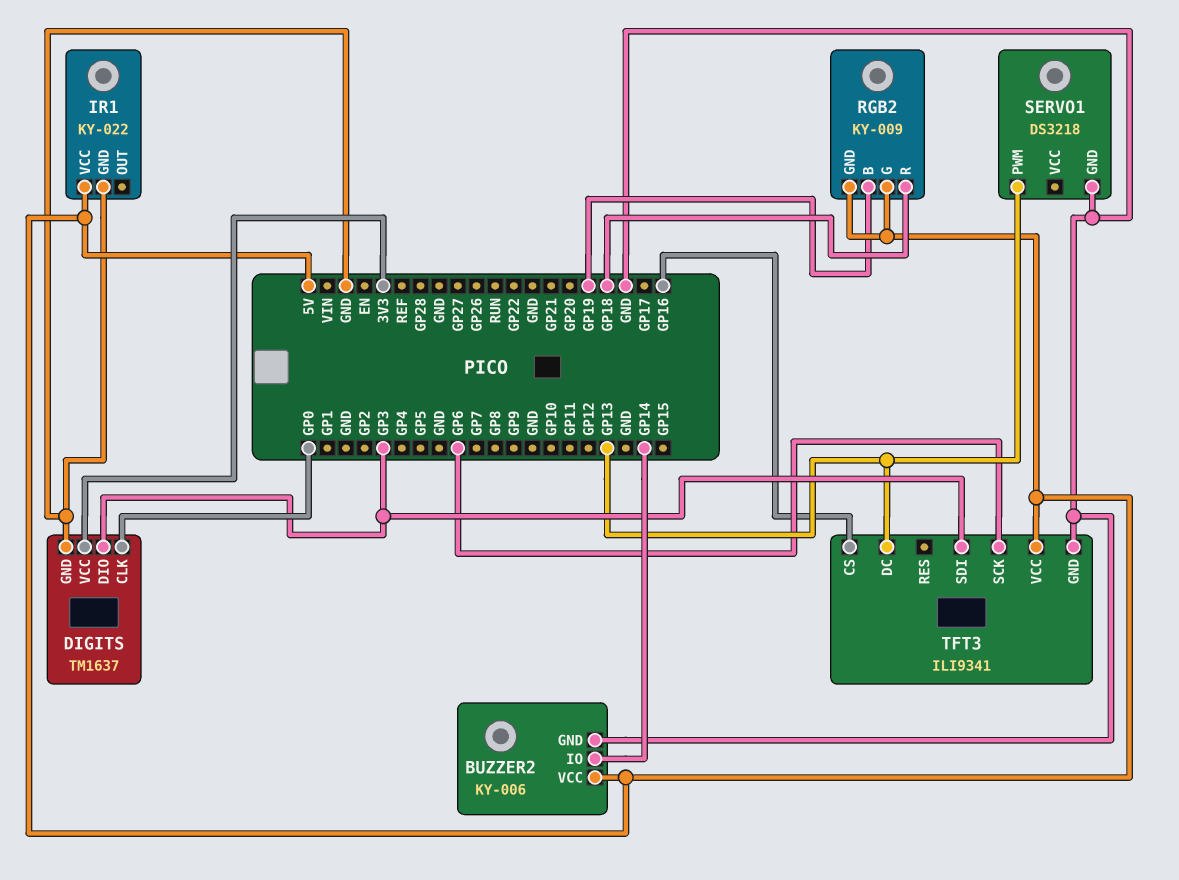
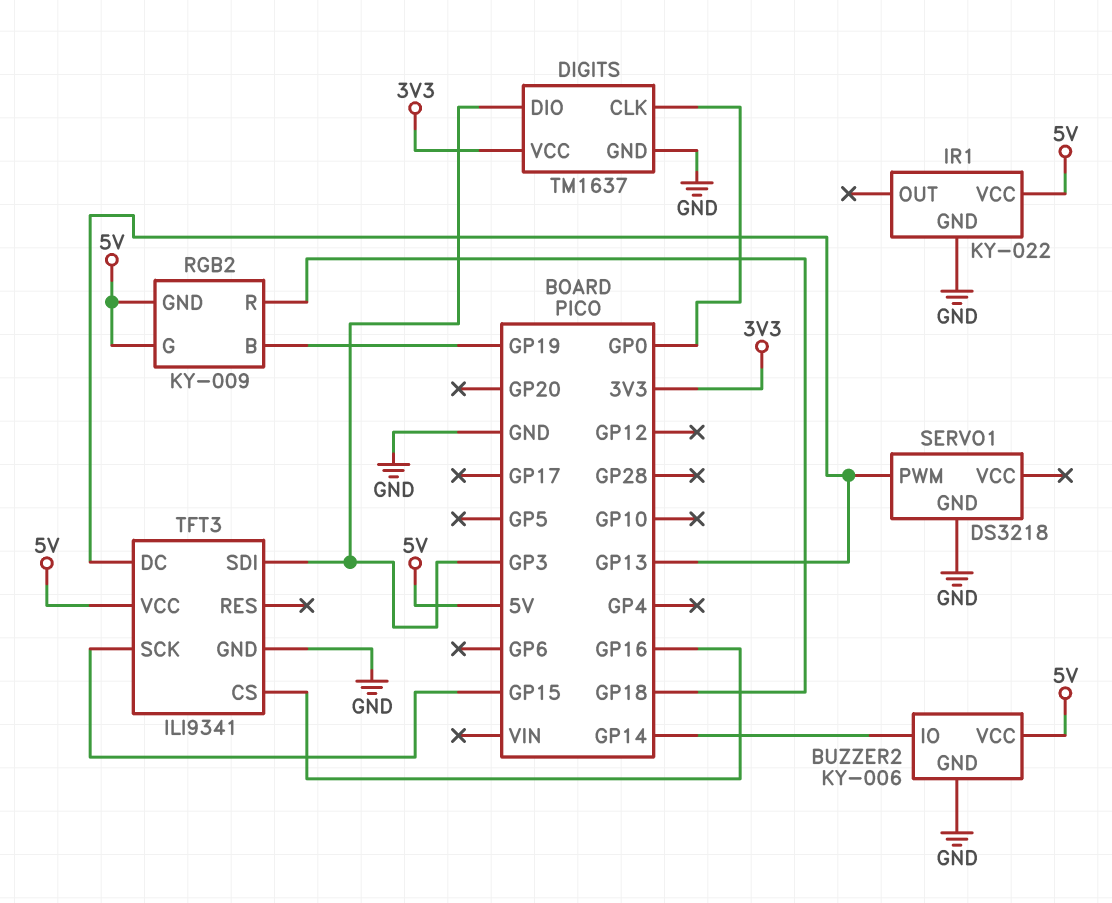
TFT3 pin SCK: GP6 -> GP15

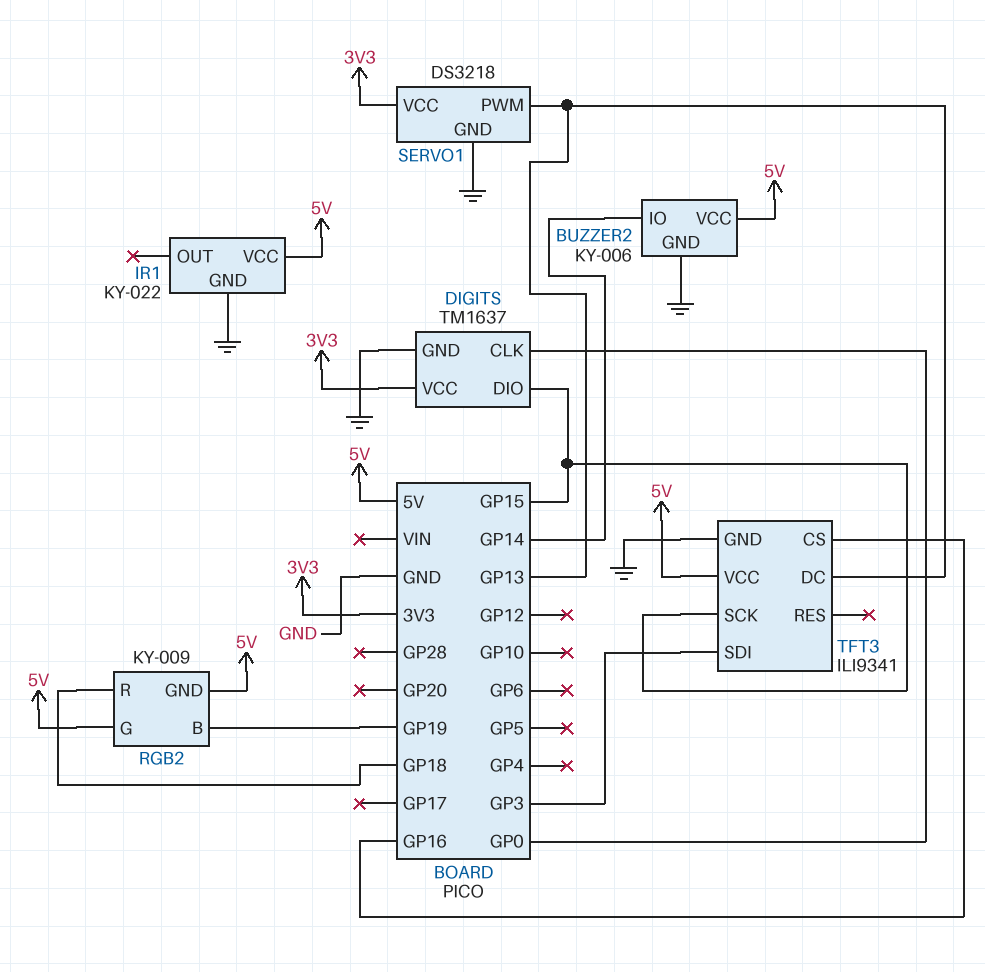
DIGITS pin DIO: GP3 -> GP15
SERVO1 pin VCC: none -> 3V3

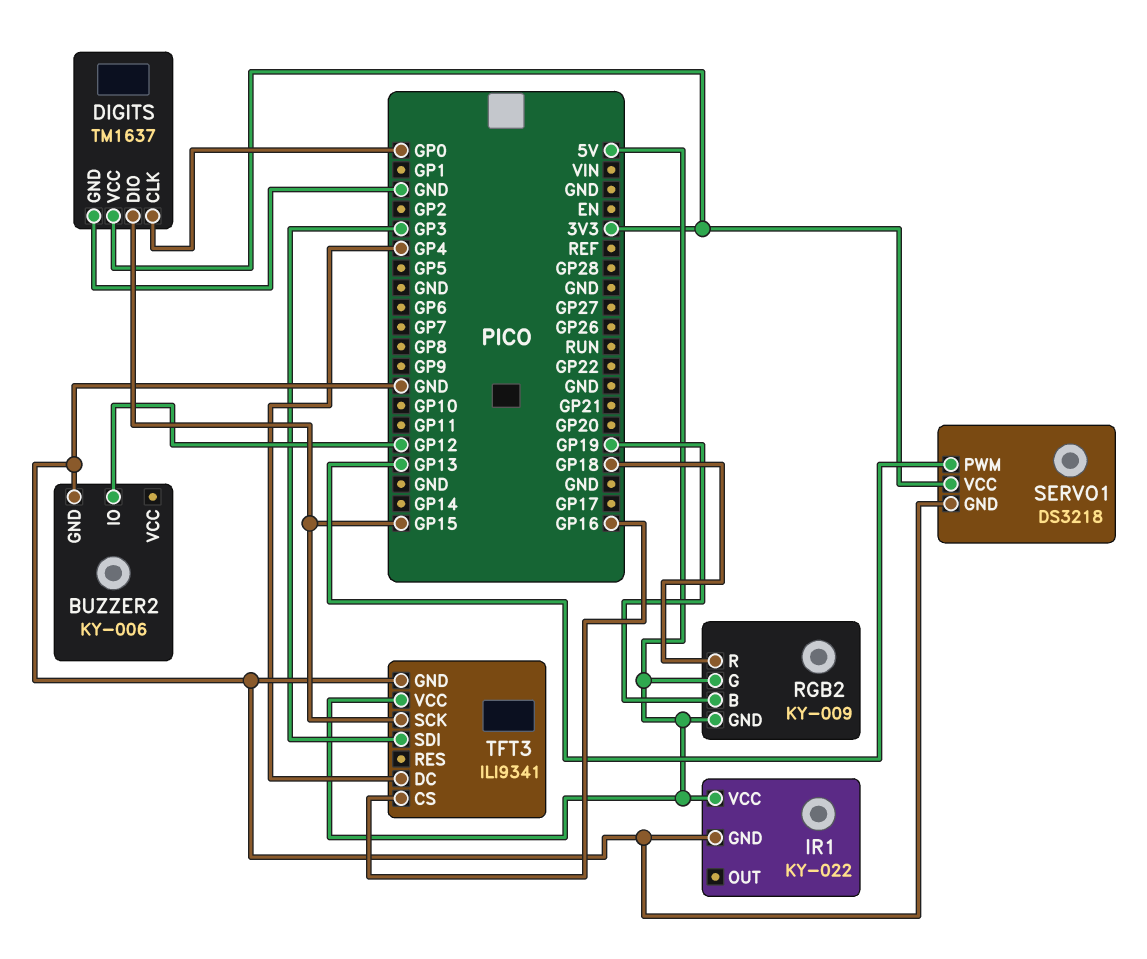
BUZZER2 pin IO: GP14 -> GP12
BUZZER2 pin VCC: 5V -> none
TFT3 pin DC: GP13 -> GP4

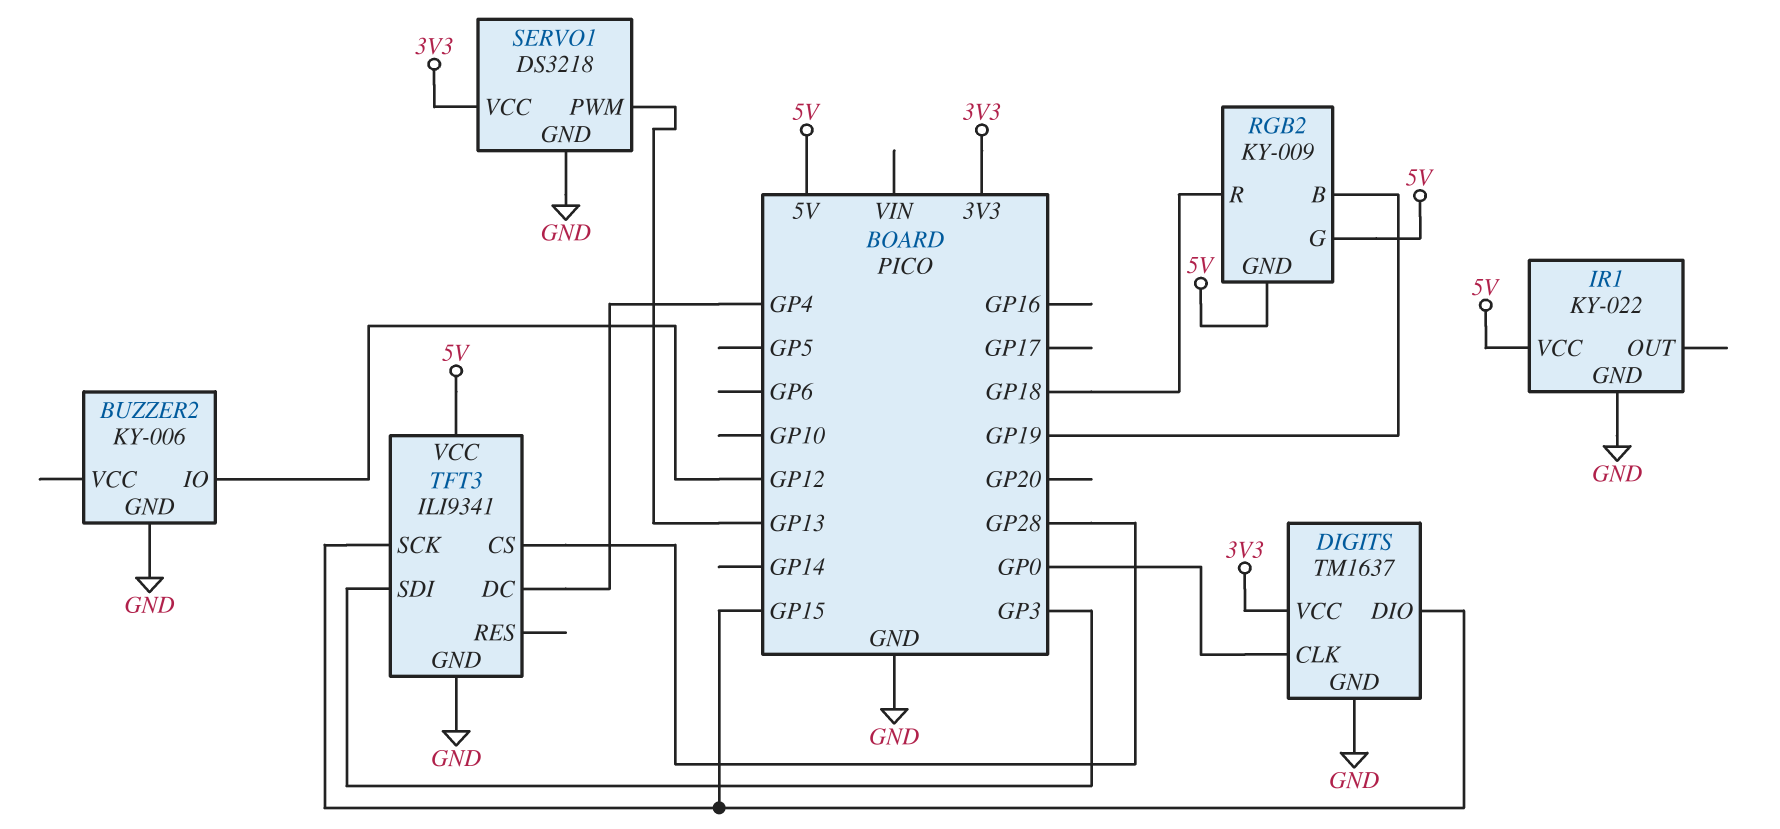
TFT3 pin CS: GP16 -> GP28

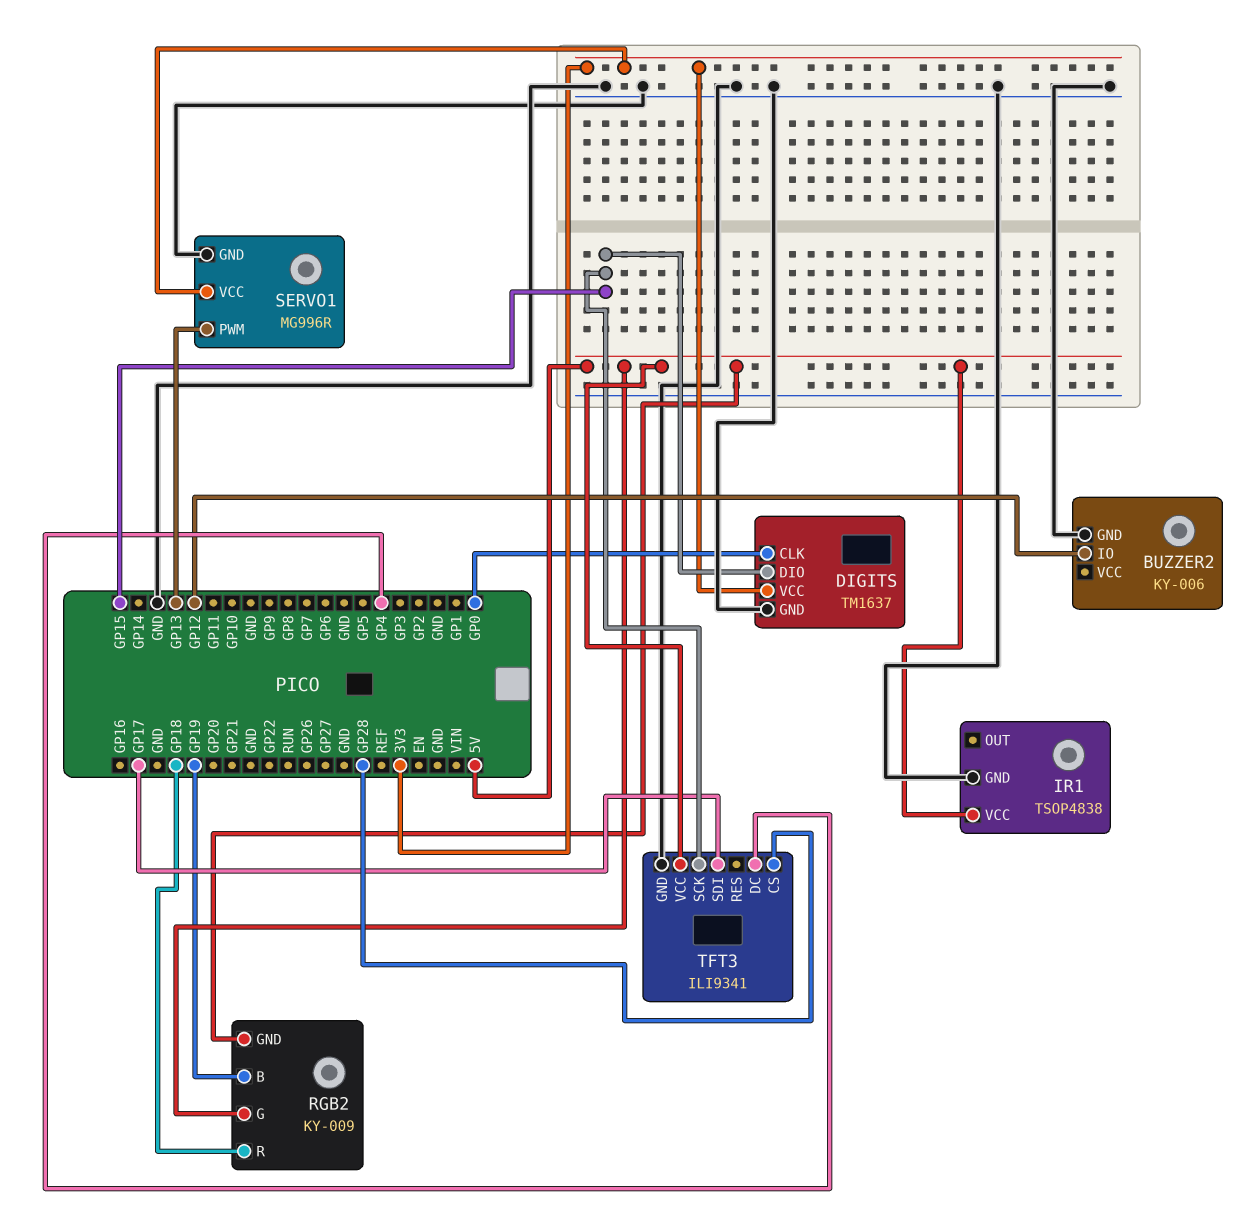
IR1: KY-022 -> TSOP4838
SERVO1: DS3218 -> MG996R
TFT3 pin SDI: GP3 -> GP17

